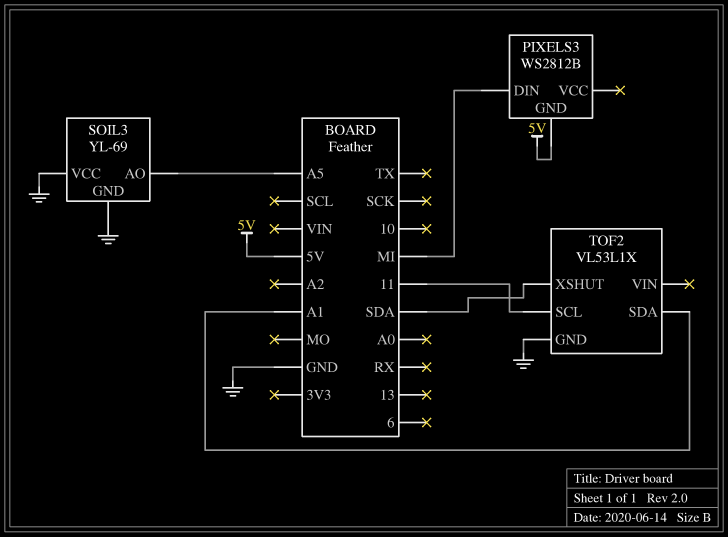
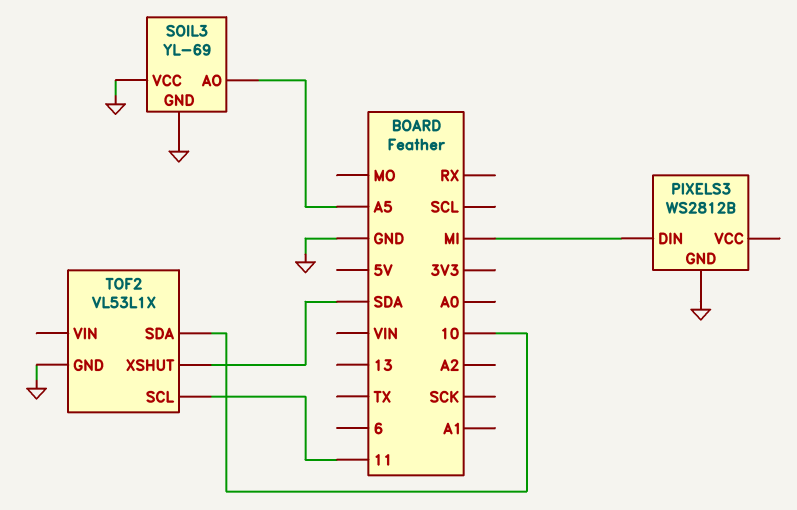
PIXELS3 pin GND: 5V -> GND
TOF2 pin SDA: A1 -> 10

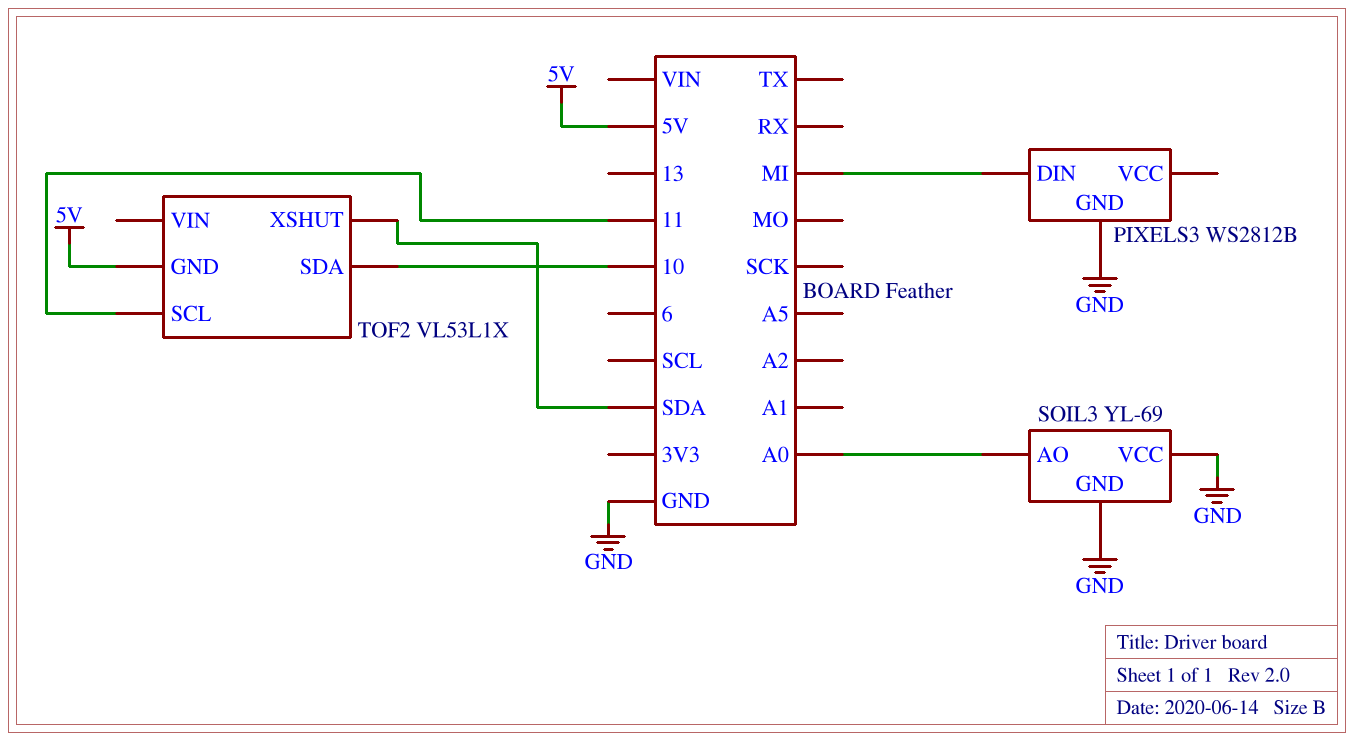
SOIL3 pin AO: A5 -> A0
TOF2 pin GND: GND -> 5V

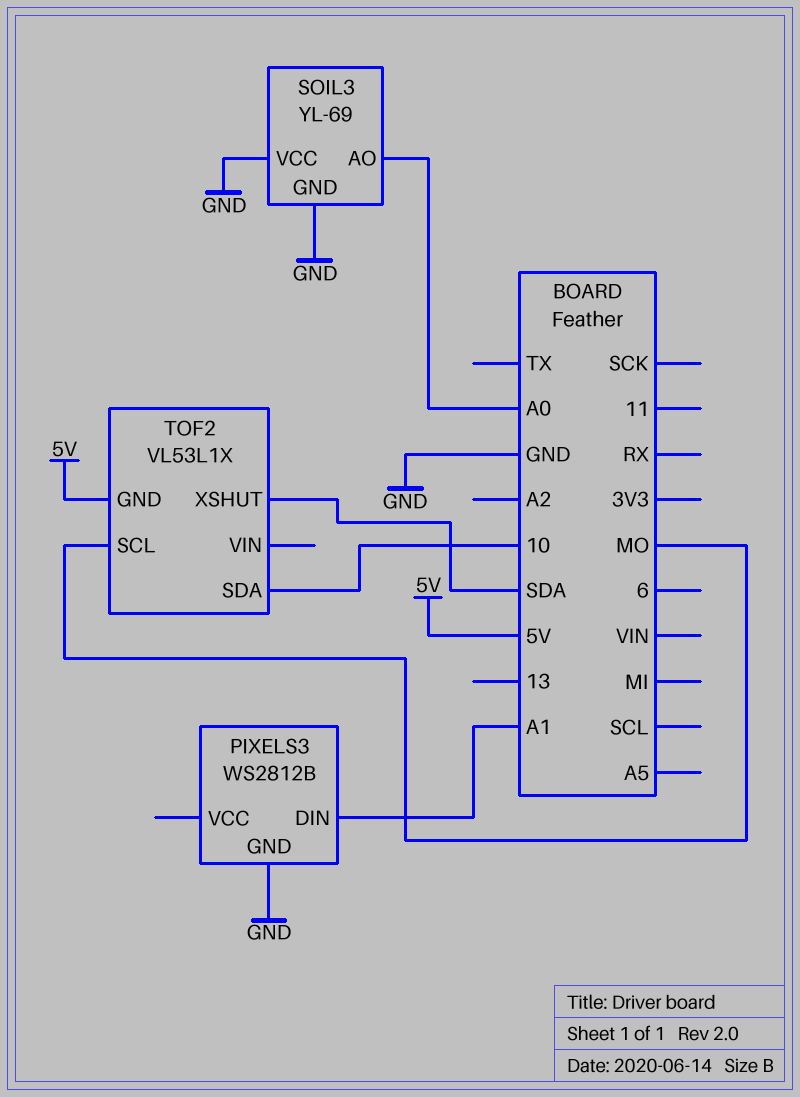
PIXELS3 pin DIN: MI -> A1
TOF2 pin SCL: 11 -> MO

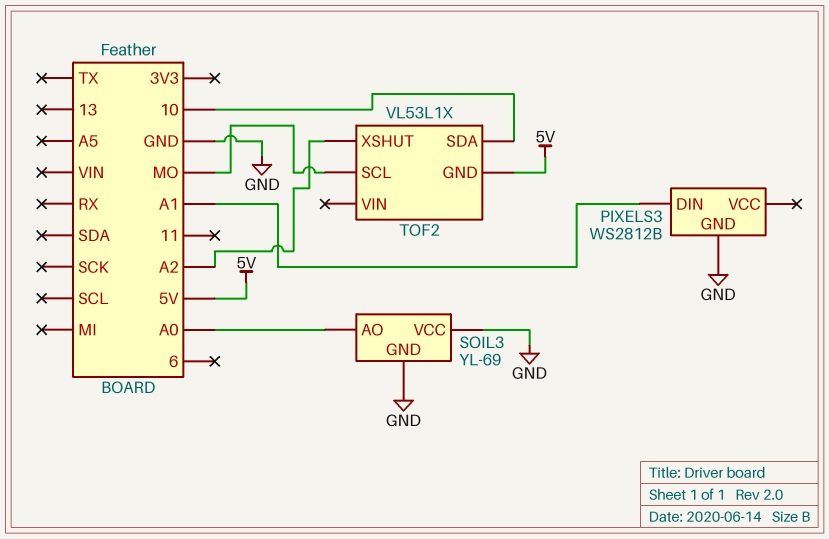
TOF2 pin XSHUT: SDA -> A2

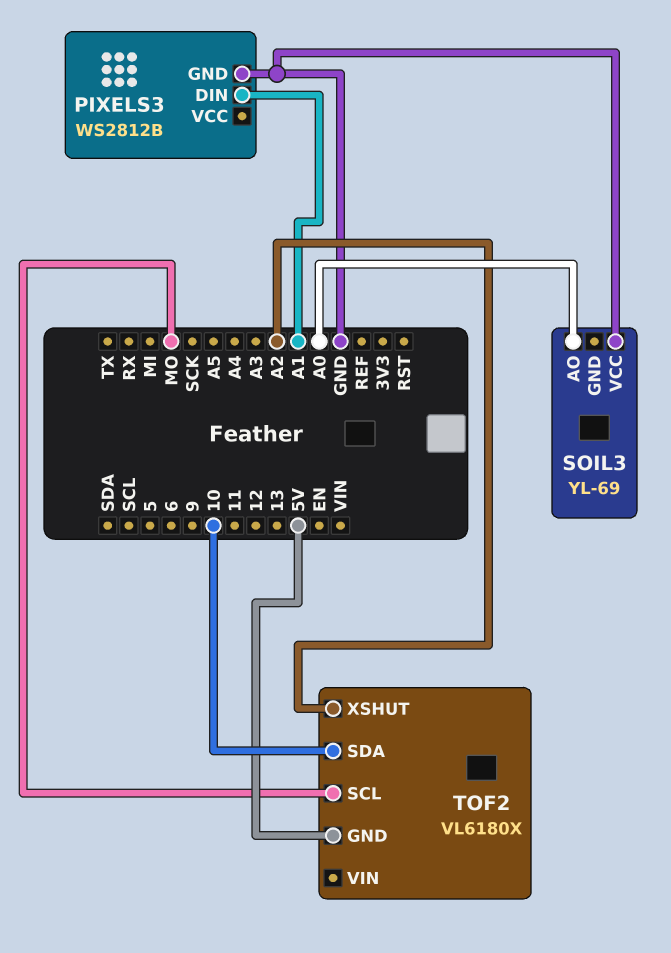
SOIL3 pin GND: GND -> none
TOF2: VL53L1X -> VL6180X

